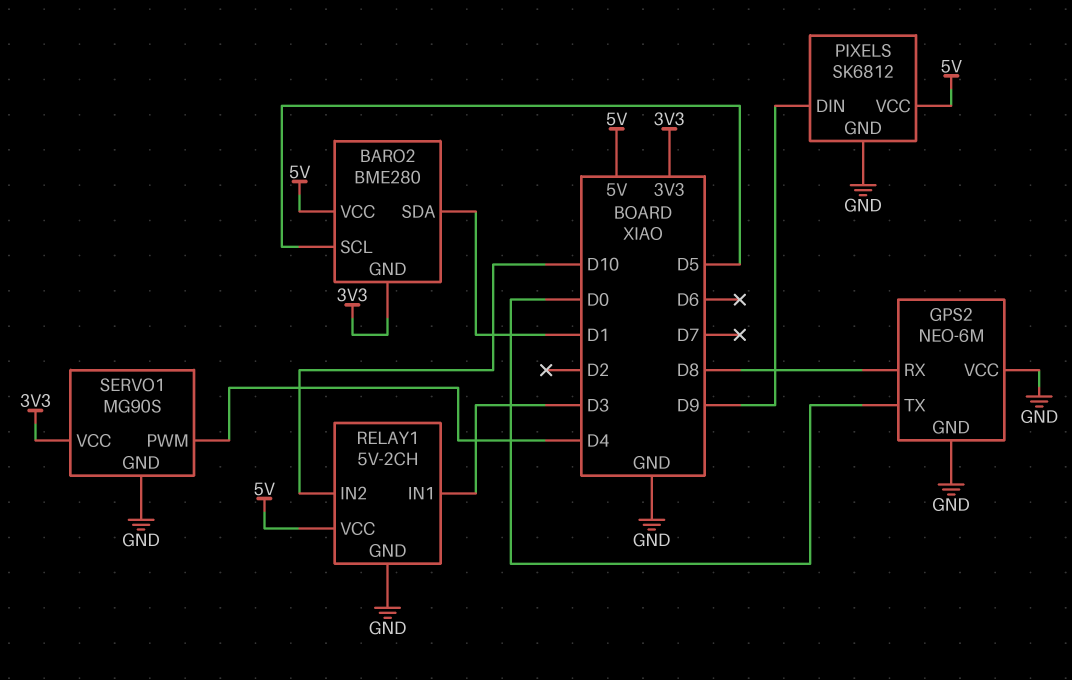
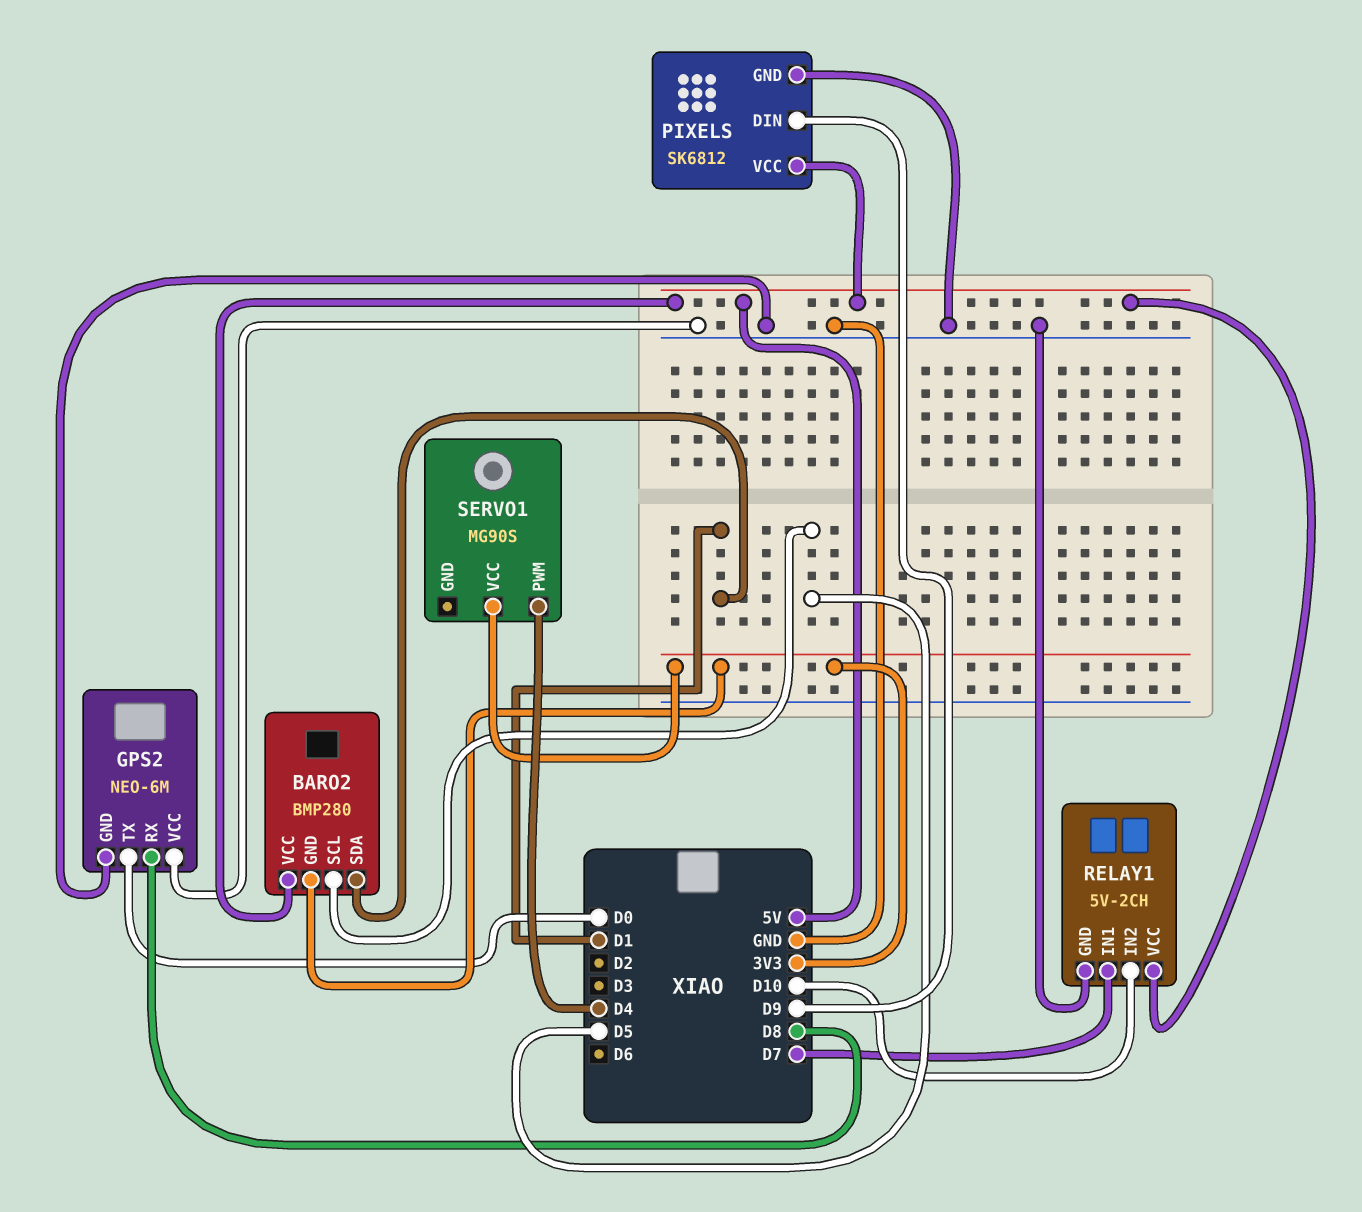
BARO2: BME280 -> BMP280
RELAY1 pin IN1: D3 -> D7
SERVO1 pin GND: GND -> none

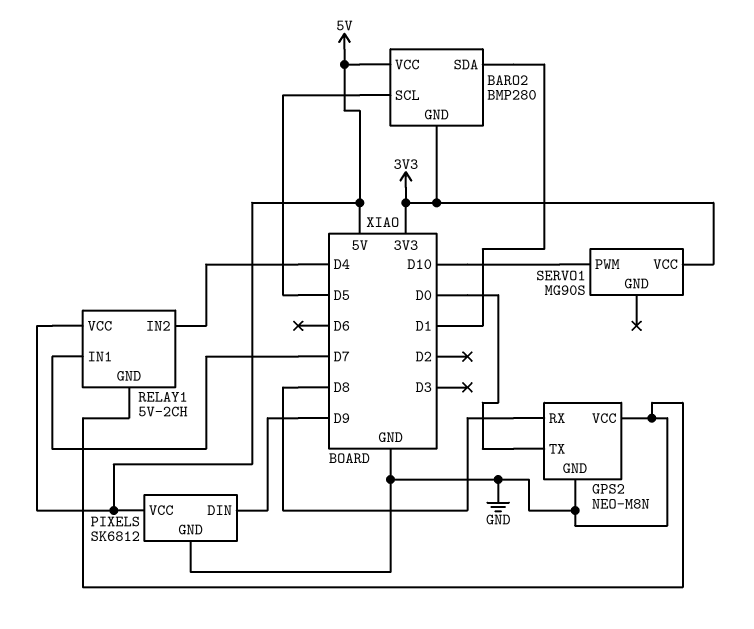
GPS2: NEO-6M -> NEO-M8N
RELAY1 pin IN2: D10 -> D4
SERVO1 pin PWM: D4 -> D10

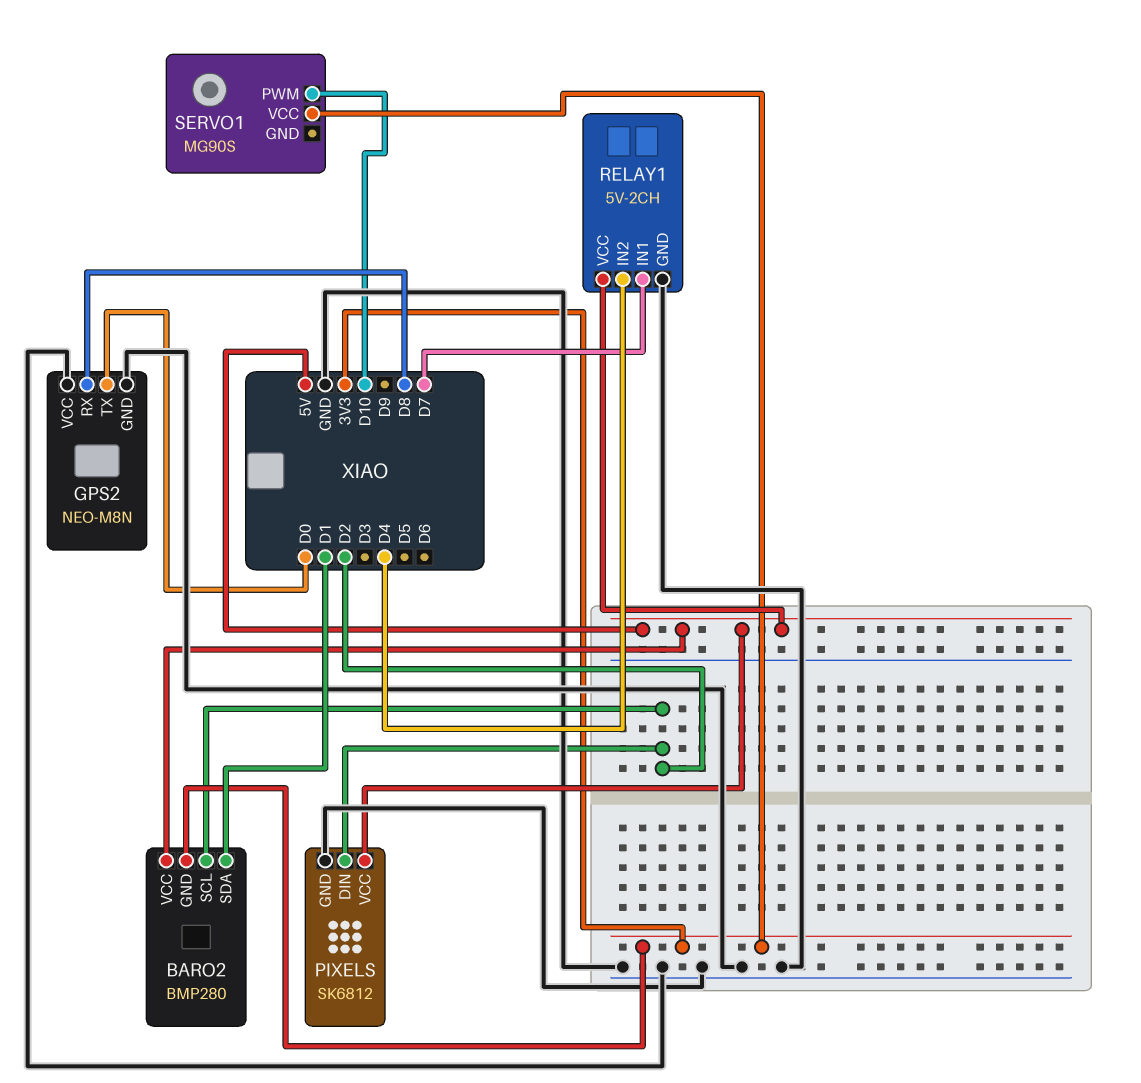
BARO2 pin SCL: D5 -> D2
PIXELS pin DIN: D9 -> D2

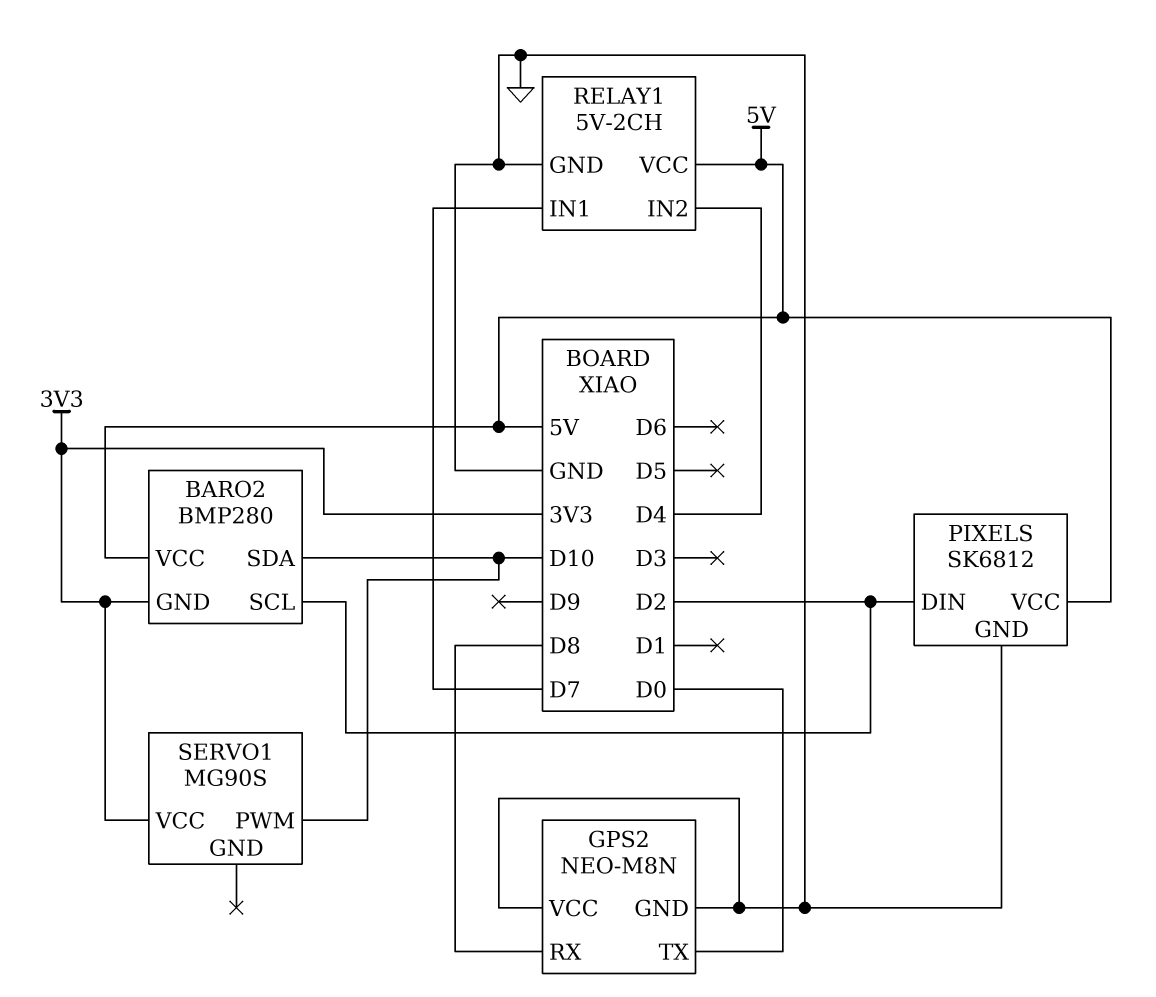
BARO2 pin SDA: D1 -> D10

